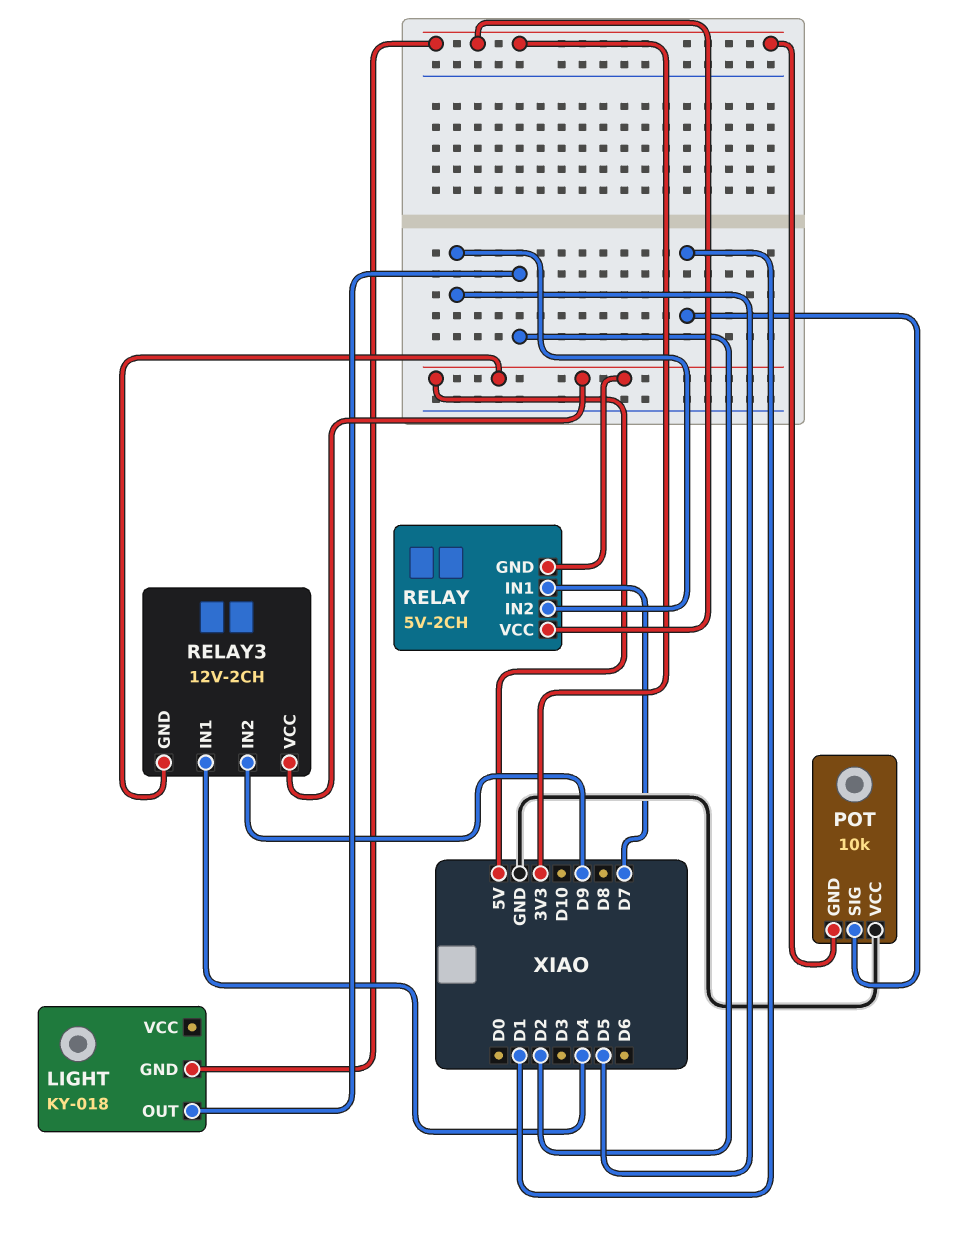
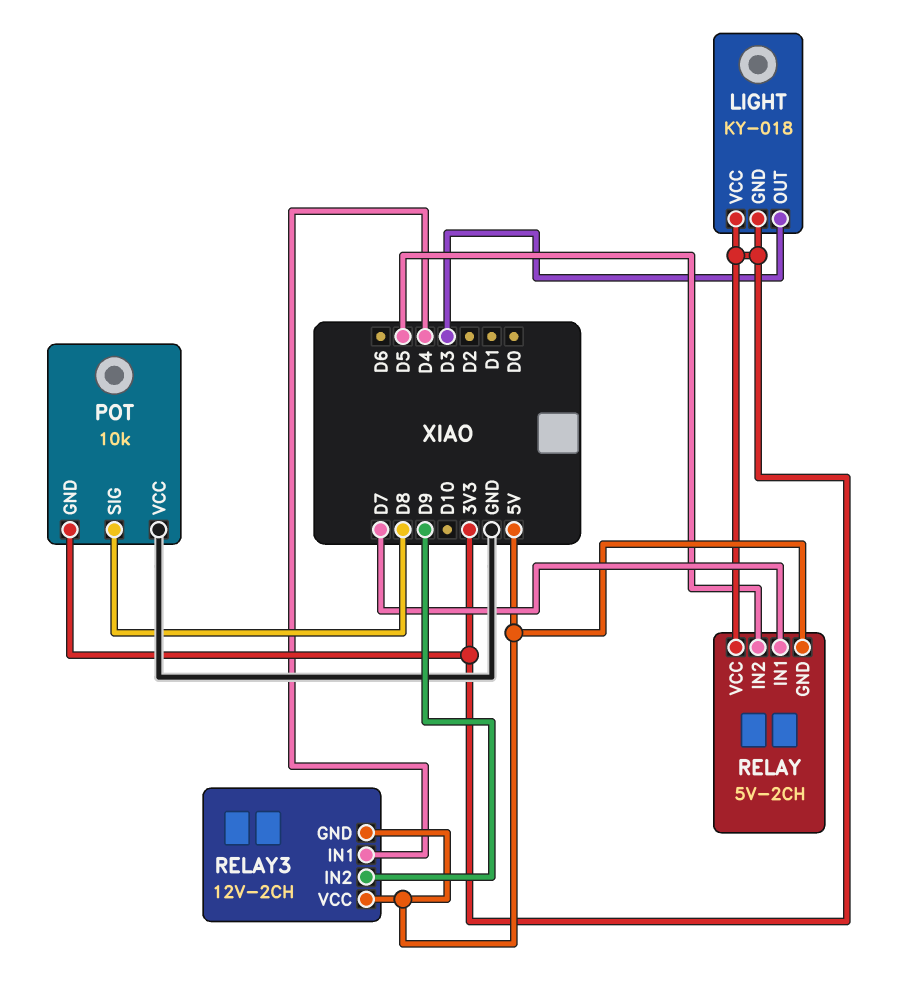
LIGHT pin OUT: D2 -> D3
LIGHT pin VCC: none -> 3V3
POT pin SIG: D1 -> D8

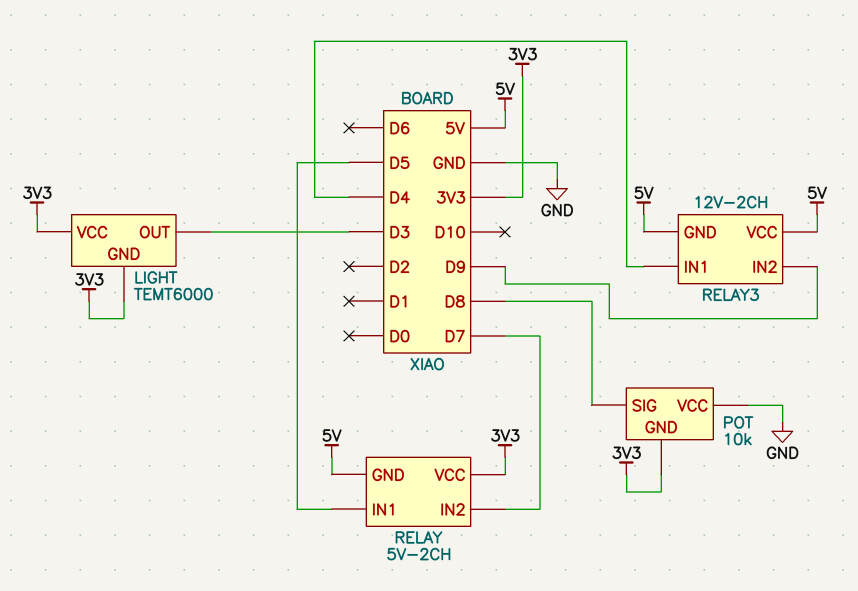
LIGHT: KY-018 -> TEMT6000
RELAY pin IN1: D7 -> D5
RELAY pin IN2: D5 -> D7

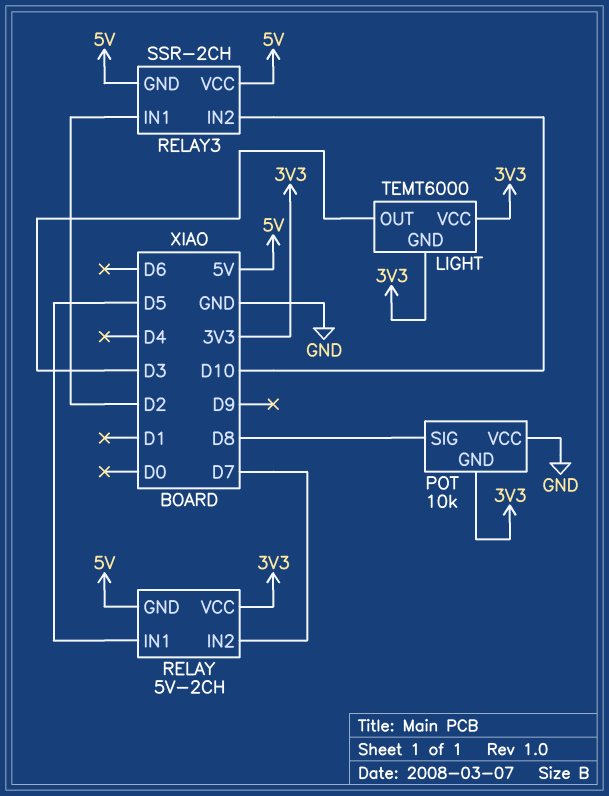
RELAY3: 12V-2CH -> SSR-2CH
RELAY3 pin IN1: D4 -> D2
RELAY3 pin IN2: D9 -> D10

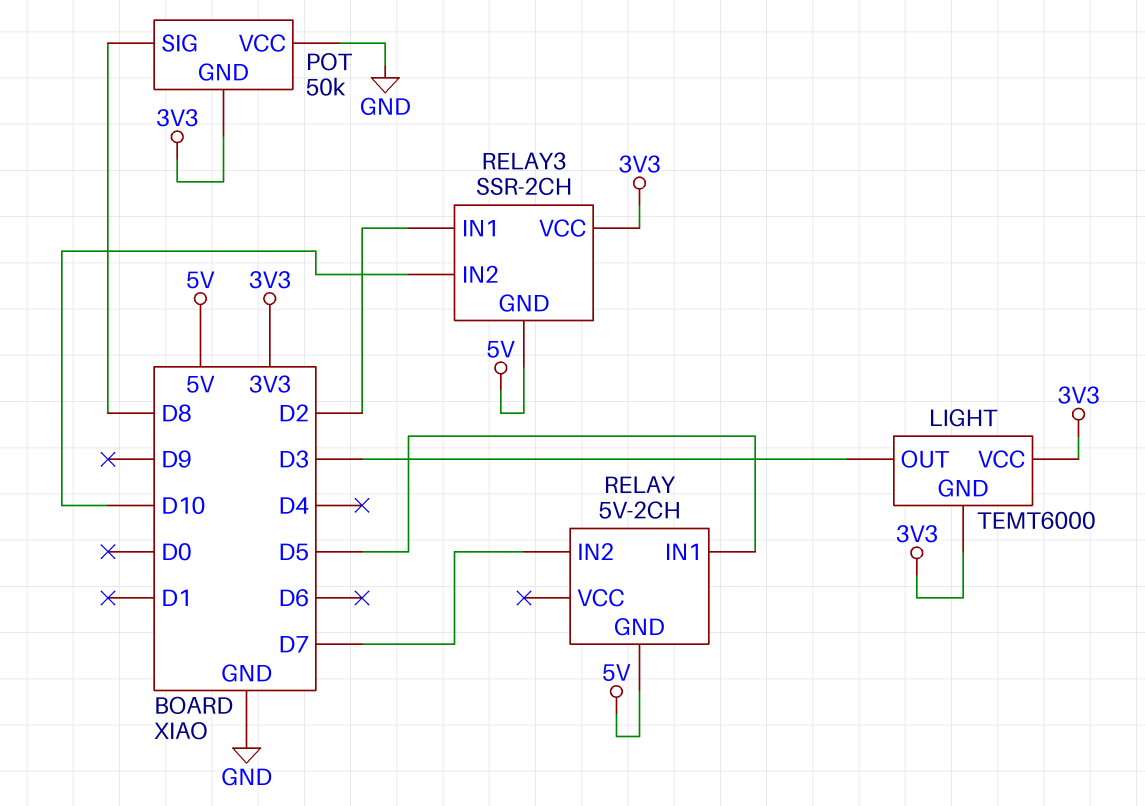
POT: 10k -> 50k
RELAY pin VCC: 3V3 -> none
RELAY3 pin VCC: 5V -> 3V3

